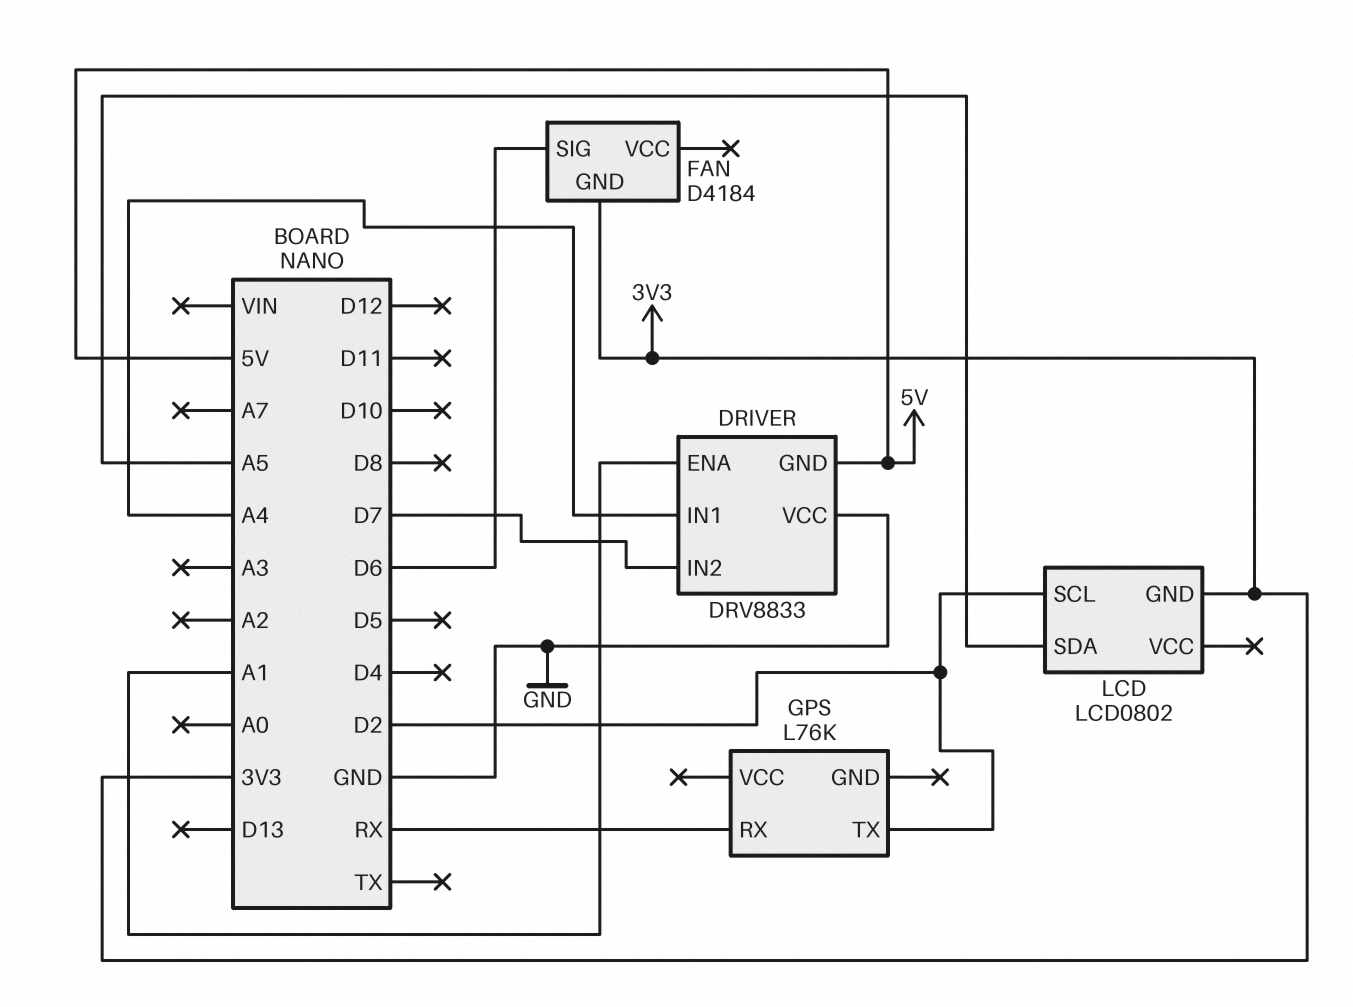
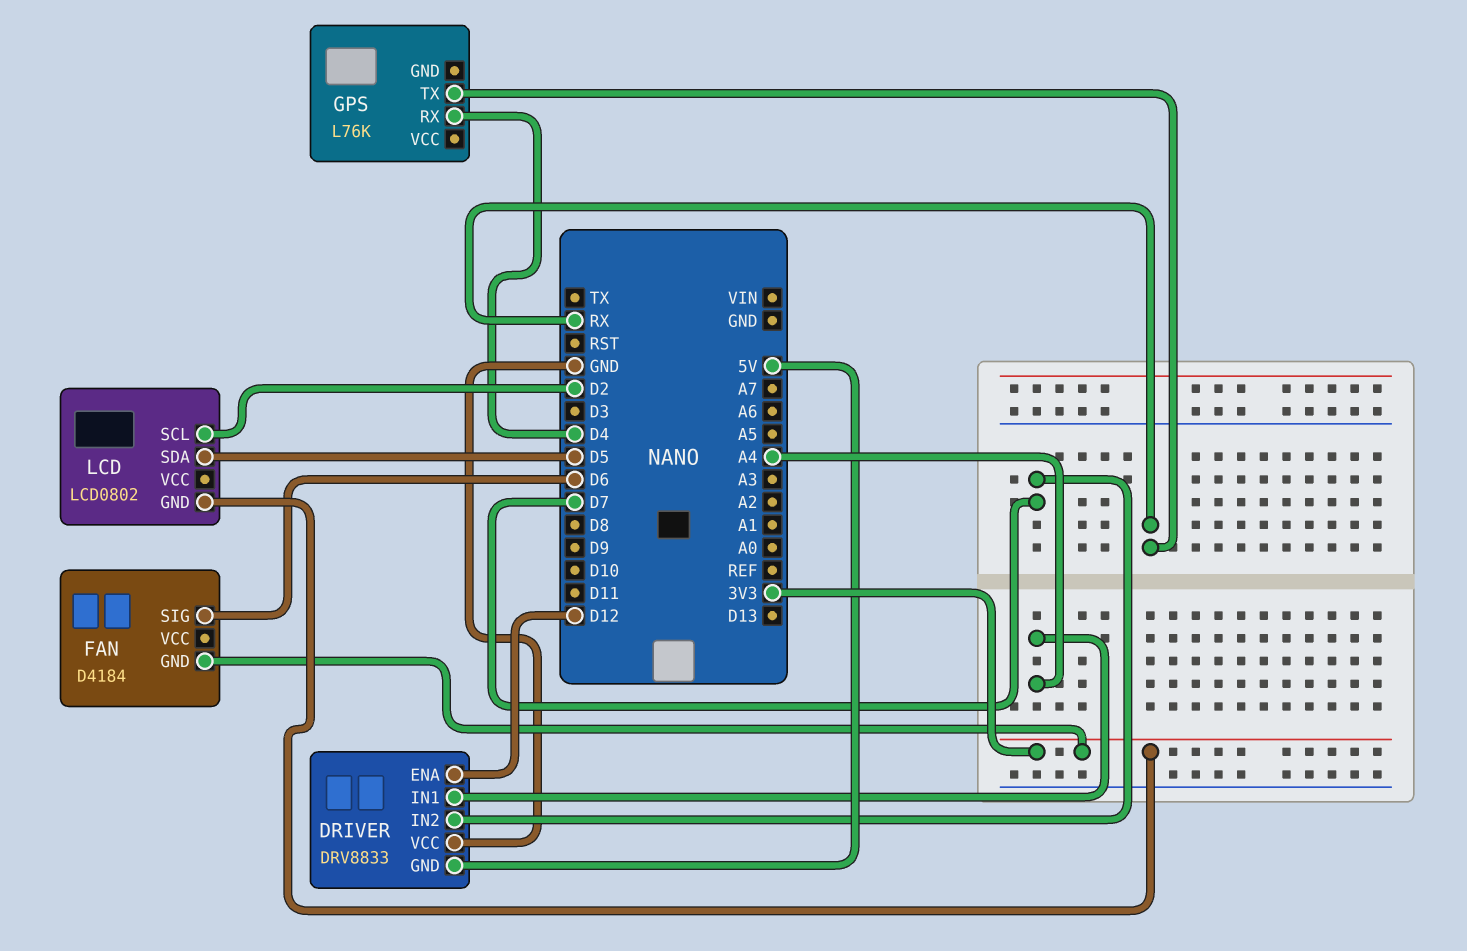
DRIVER pin ENA: A1 -> D12
GPS pin RX: RX -> D4
GPS pin TX: D2 -> RX
LCD pin SDA: A5 -> D5

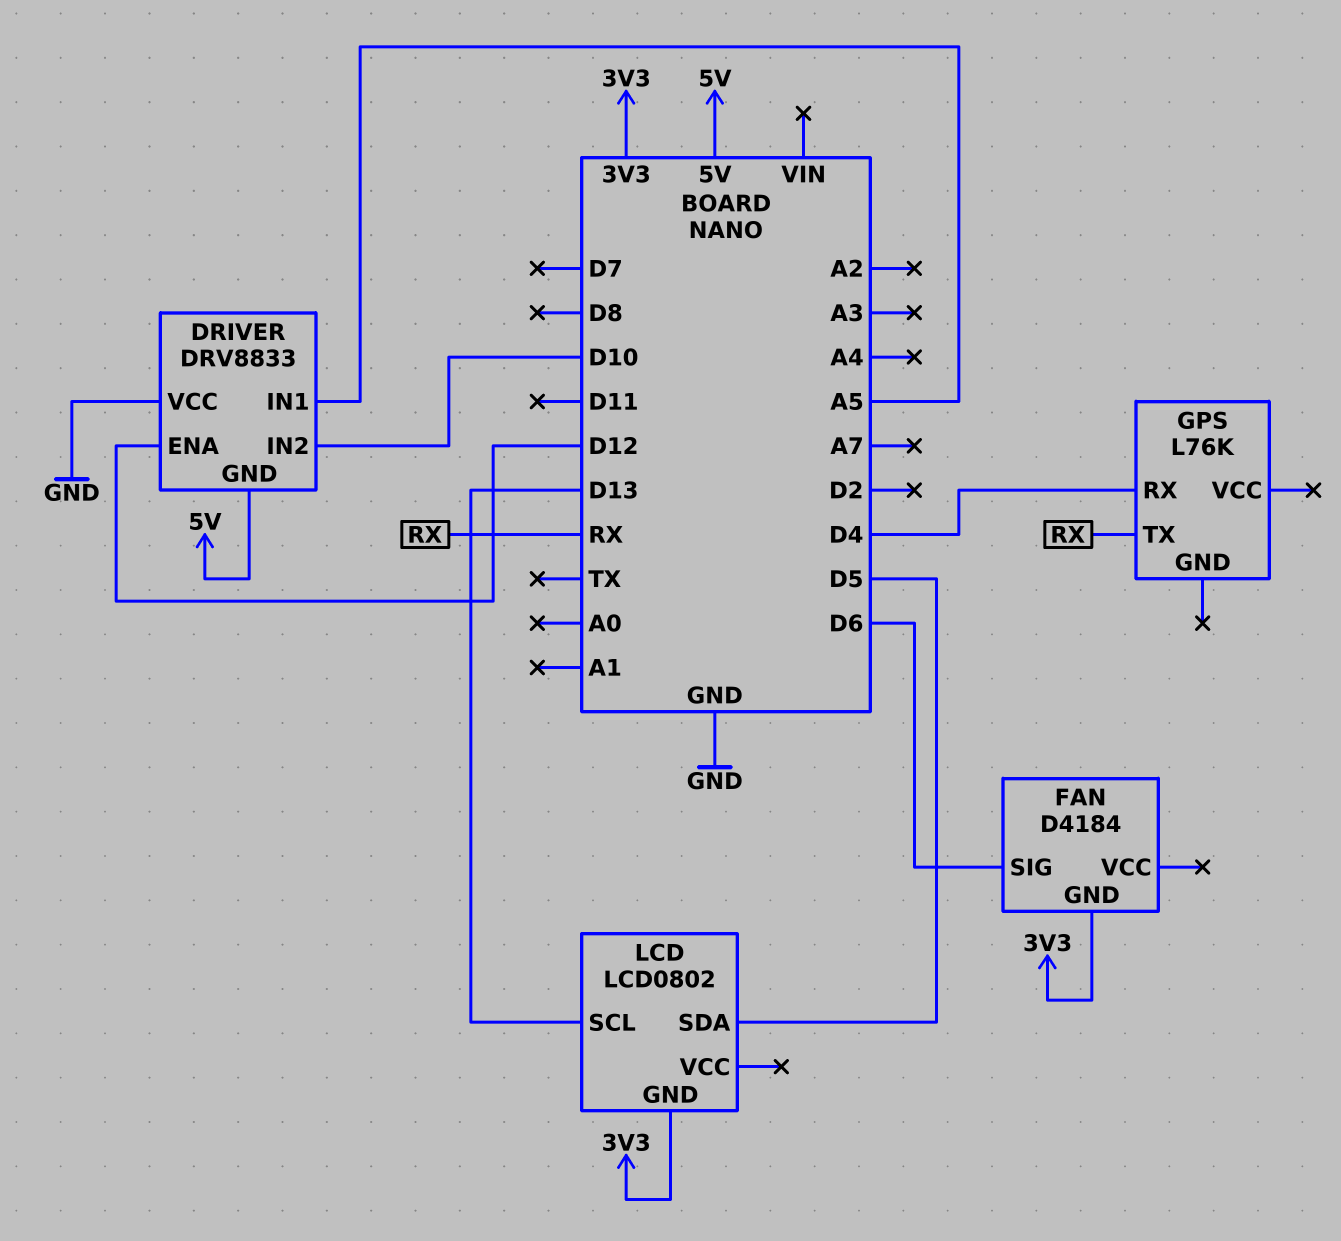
DRIVER pin IN1: A4 -> A5
DRIVER pin IN2: D7 -> D10
LCD pin SCL: D2 -> D13

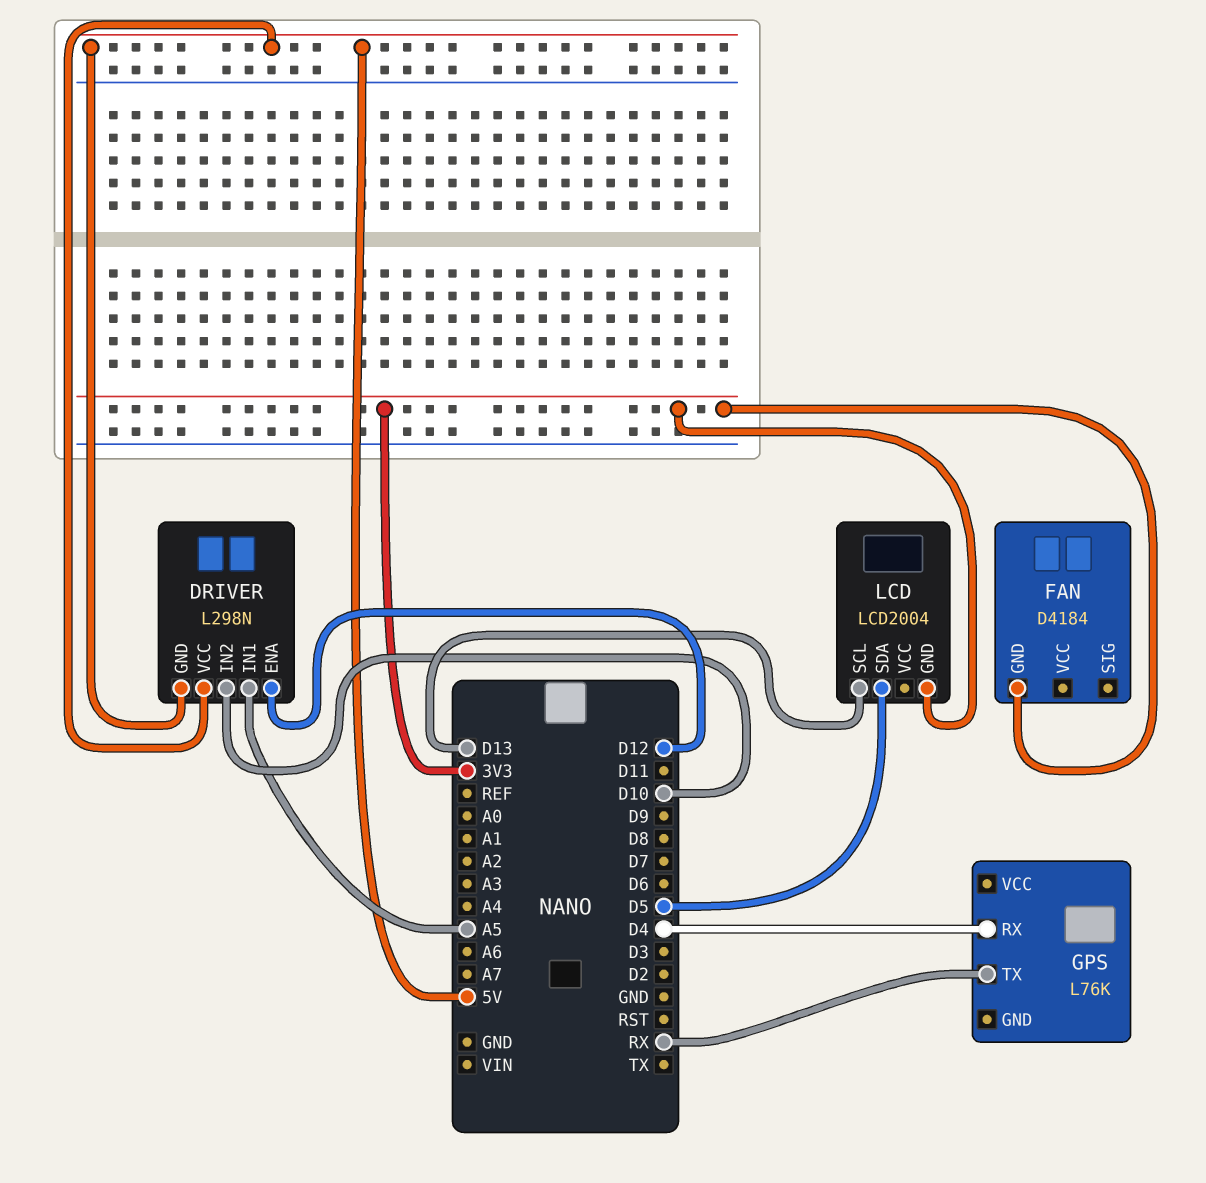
DRIVER: DRV8833 -> L298N
DRIVER pin VCC: GND -> 5V
FAN pin SIG: D6 -> none
LCD: LCD0802 -> LCD2004

